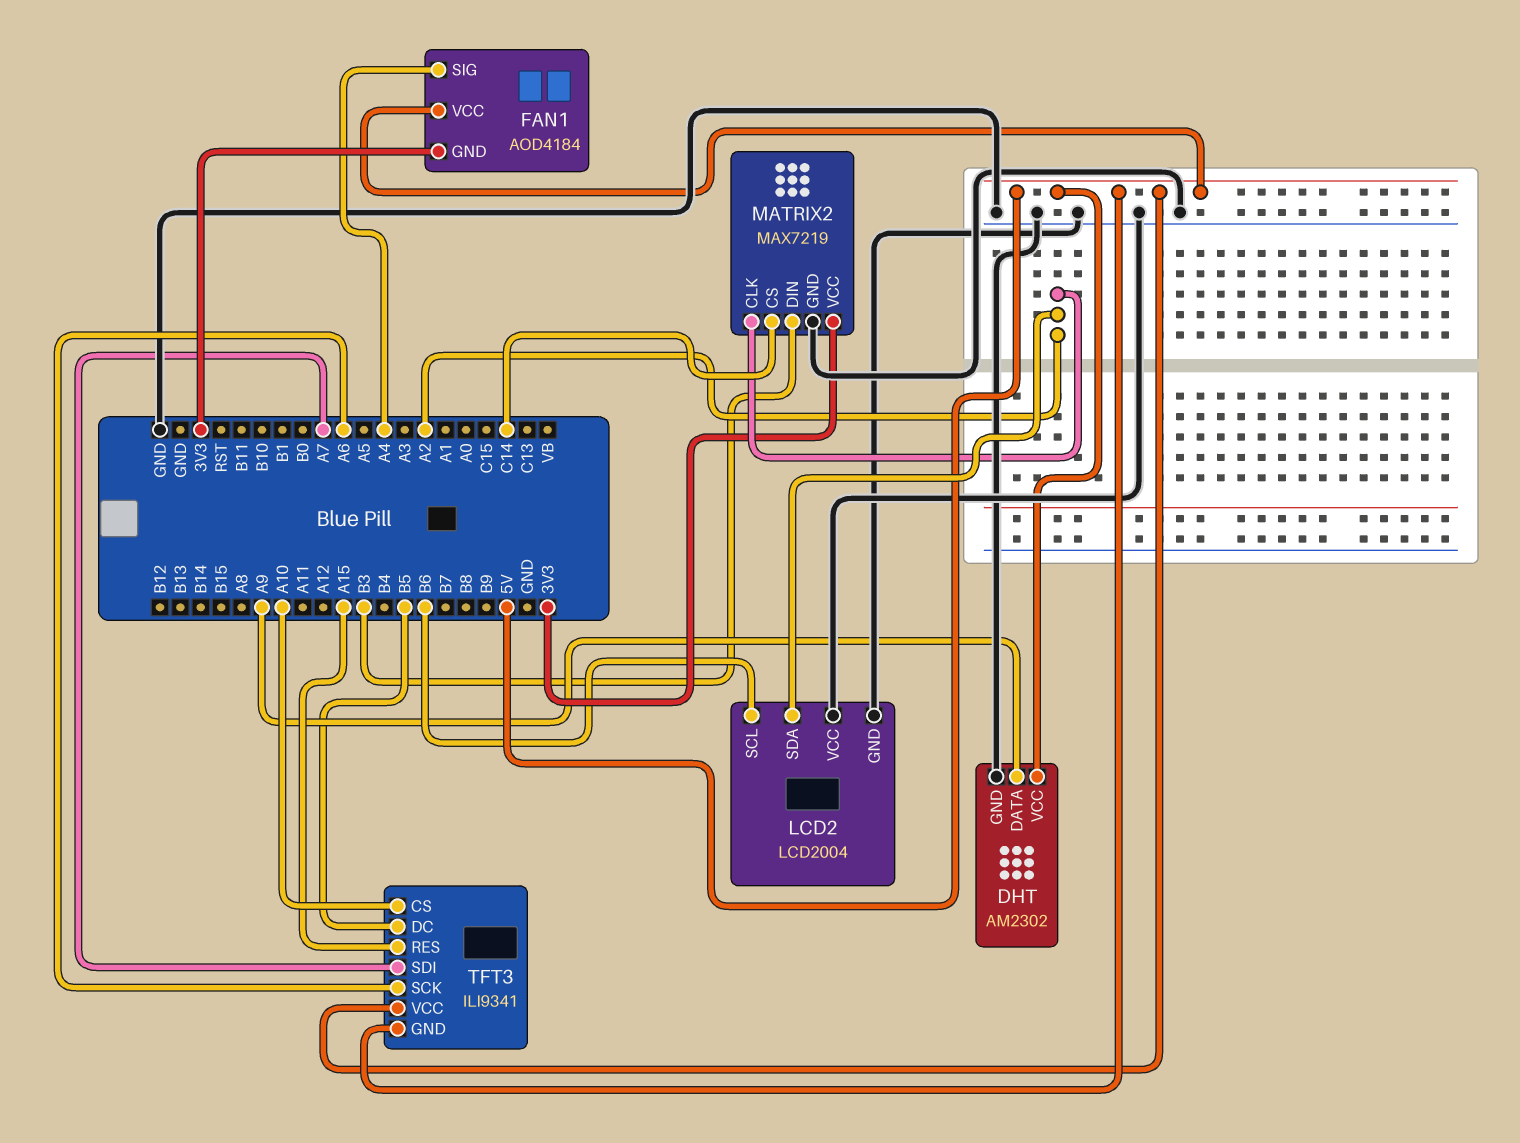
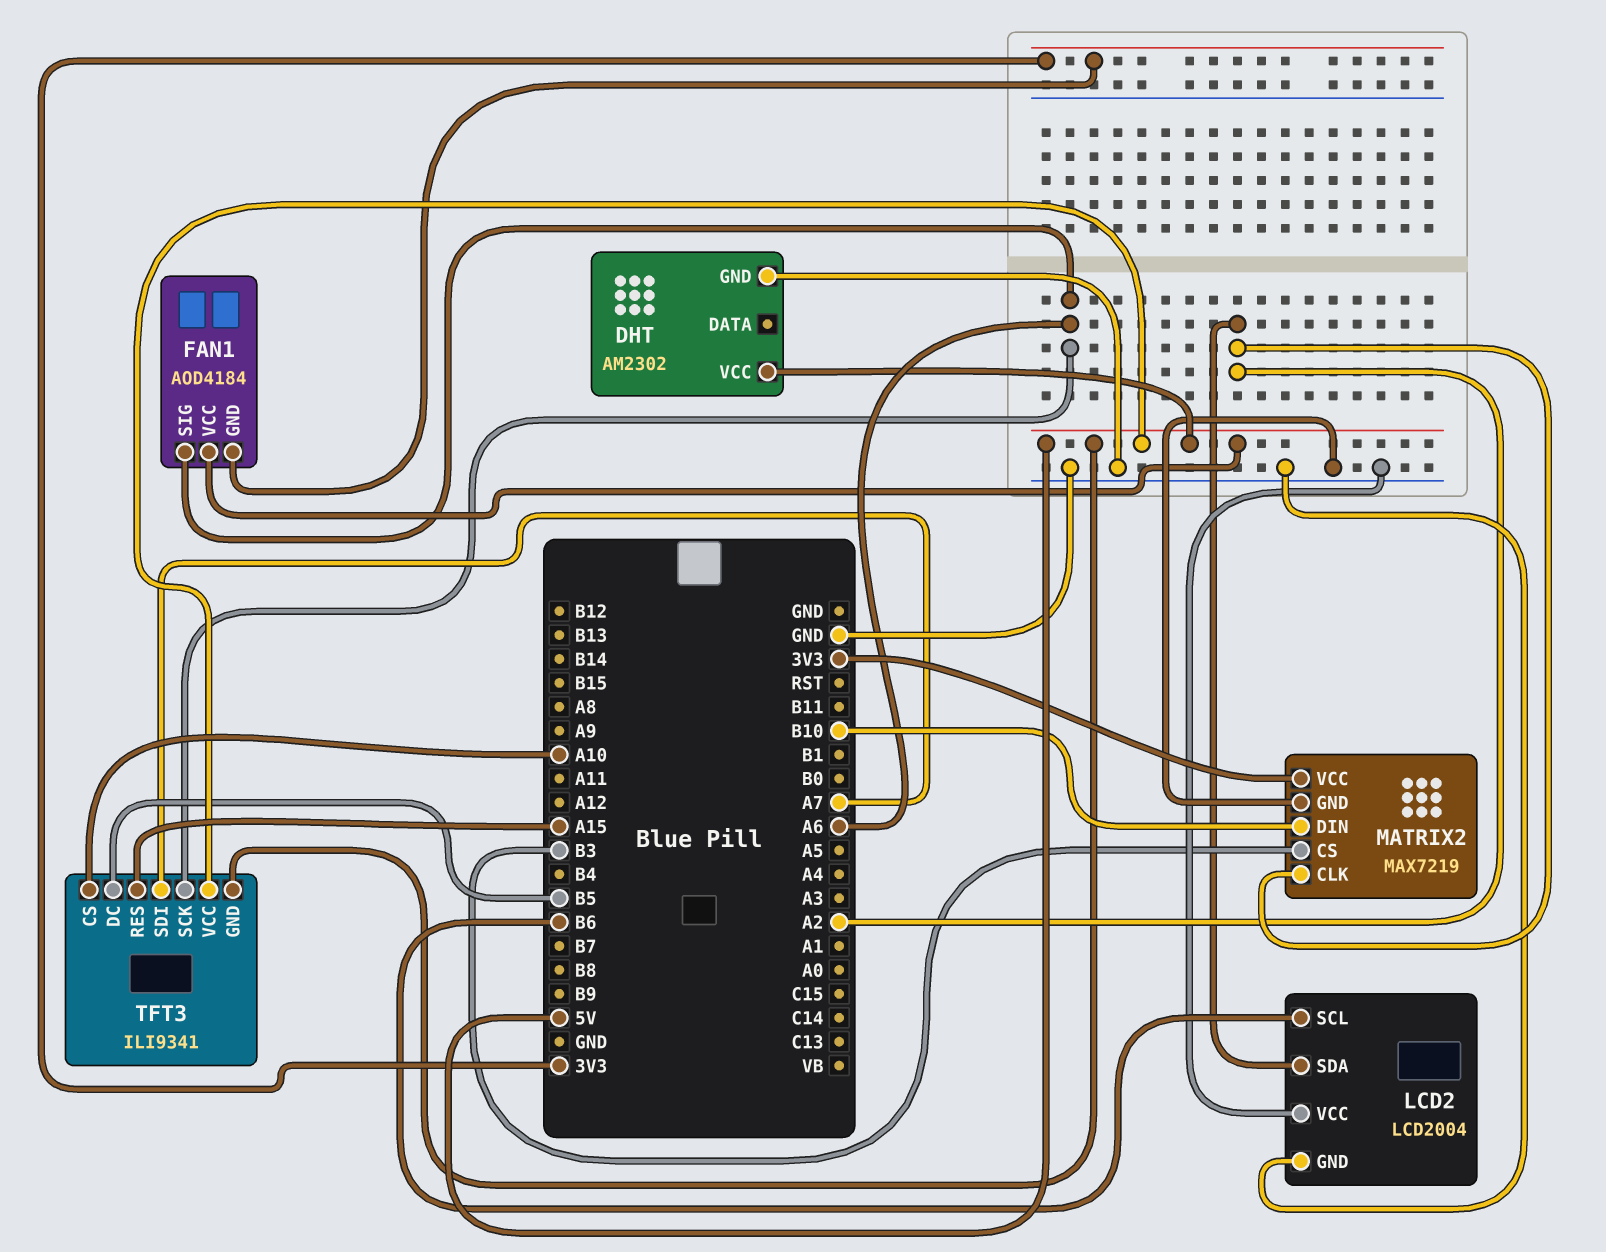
DHT pin DATA: A9 -> none
FAN1 pin SIG: A4 -> A6
MATRIX2 pin CS: C14 -> B3
MATRIX2 pin DIN: B3 -> B10

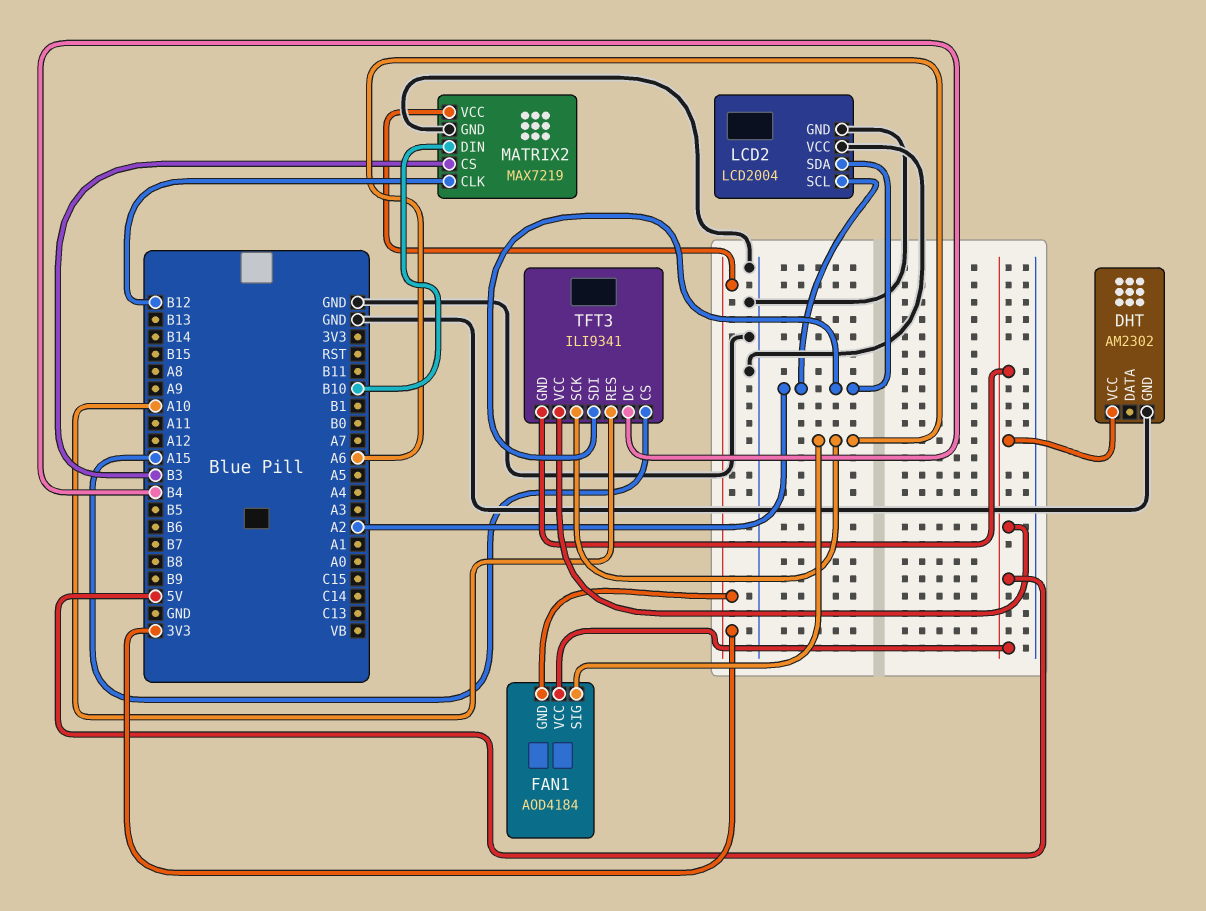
LCD2 pin SCL: B6 -> A2
MATRIX2 pin CLK: A2 -> B12
TFT3 pin CS: A10 -> A15
TFT3 pin DC: B5 -> B4
TFT3 pin RES: A15 -> A10
TFT3 pin SDI: A7 -> A2

